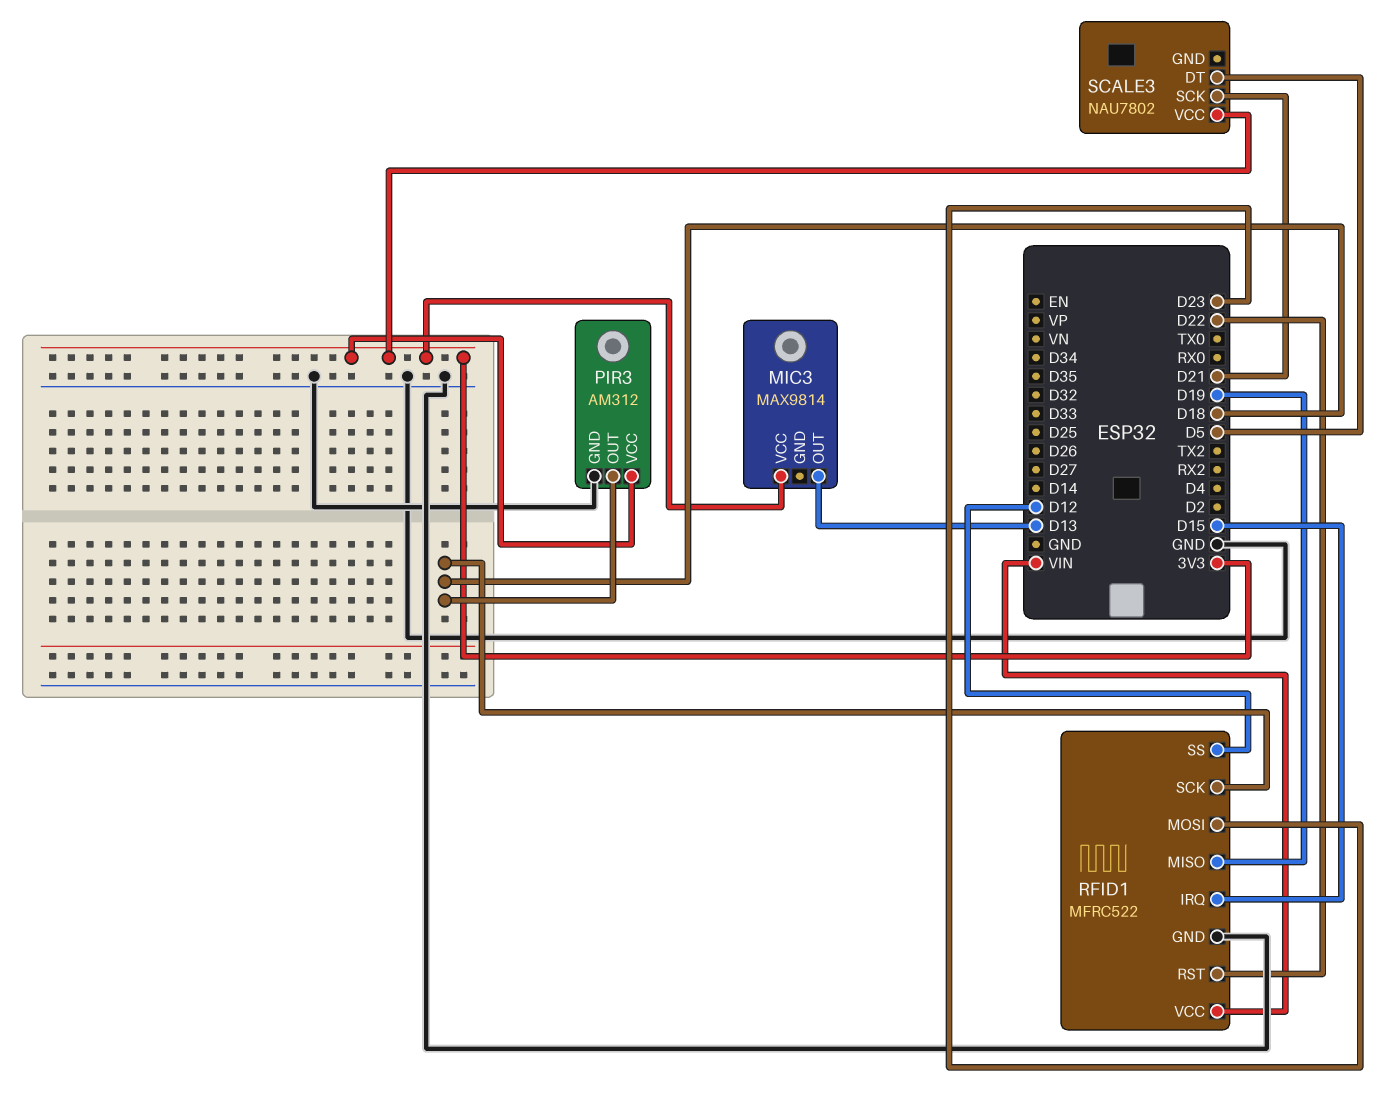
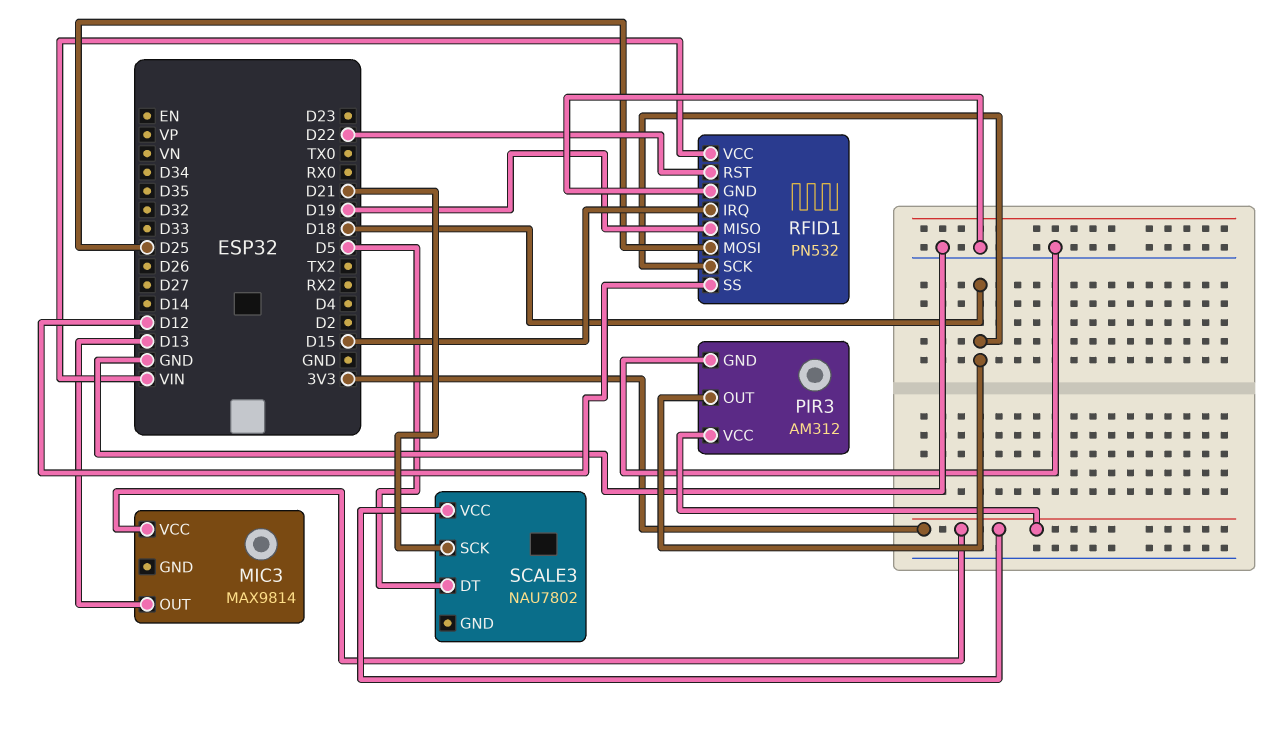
RFID1: MFRC522 -> PN532
RFID1 pin MOSI: D23 -> D25

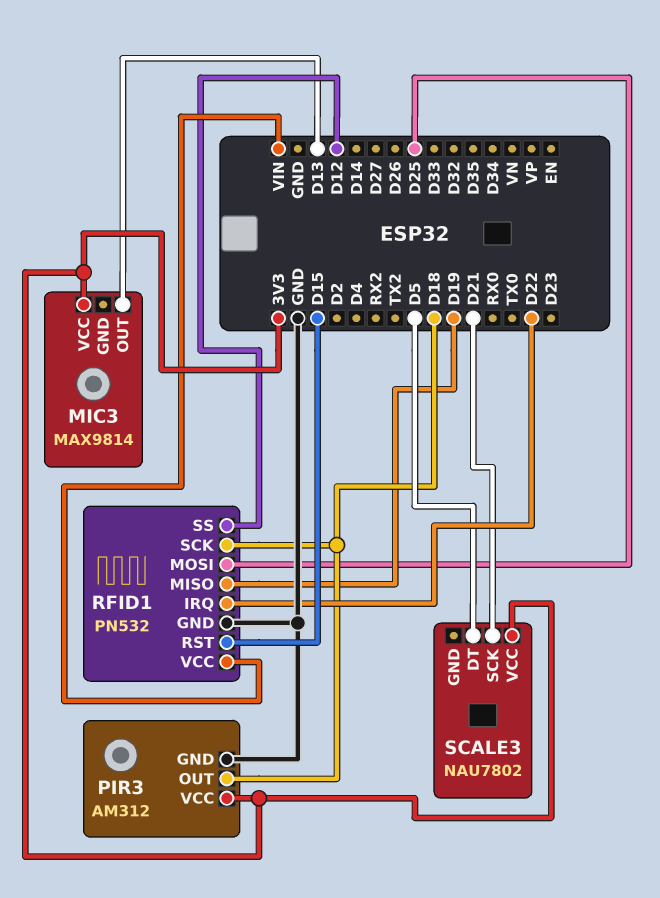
RFID1 pin IRQ: D15 -> D22
RFID1 pin RST: D22 -> D15

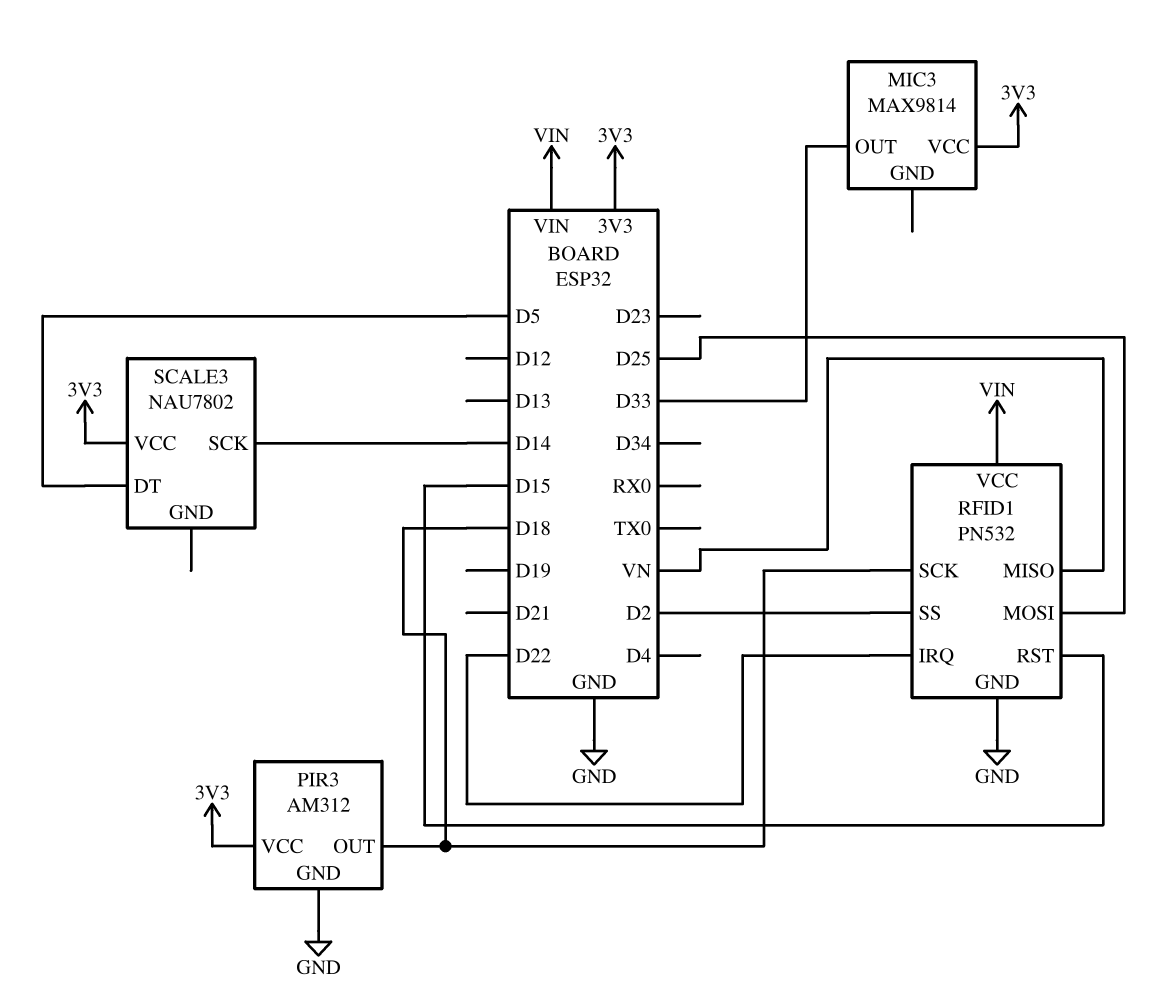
MIC3 pin OUT: D13 -> D33
RFID1 pin MISO: D19 -> VN
RFID1 pin SS: D12 -> D2
SCALE3 pin SCK: D21 -> D14

